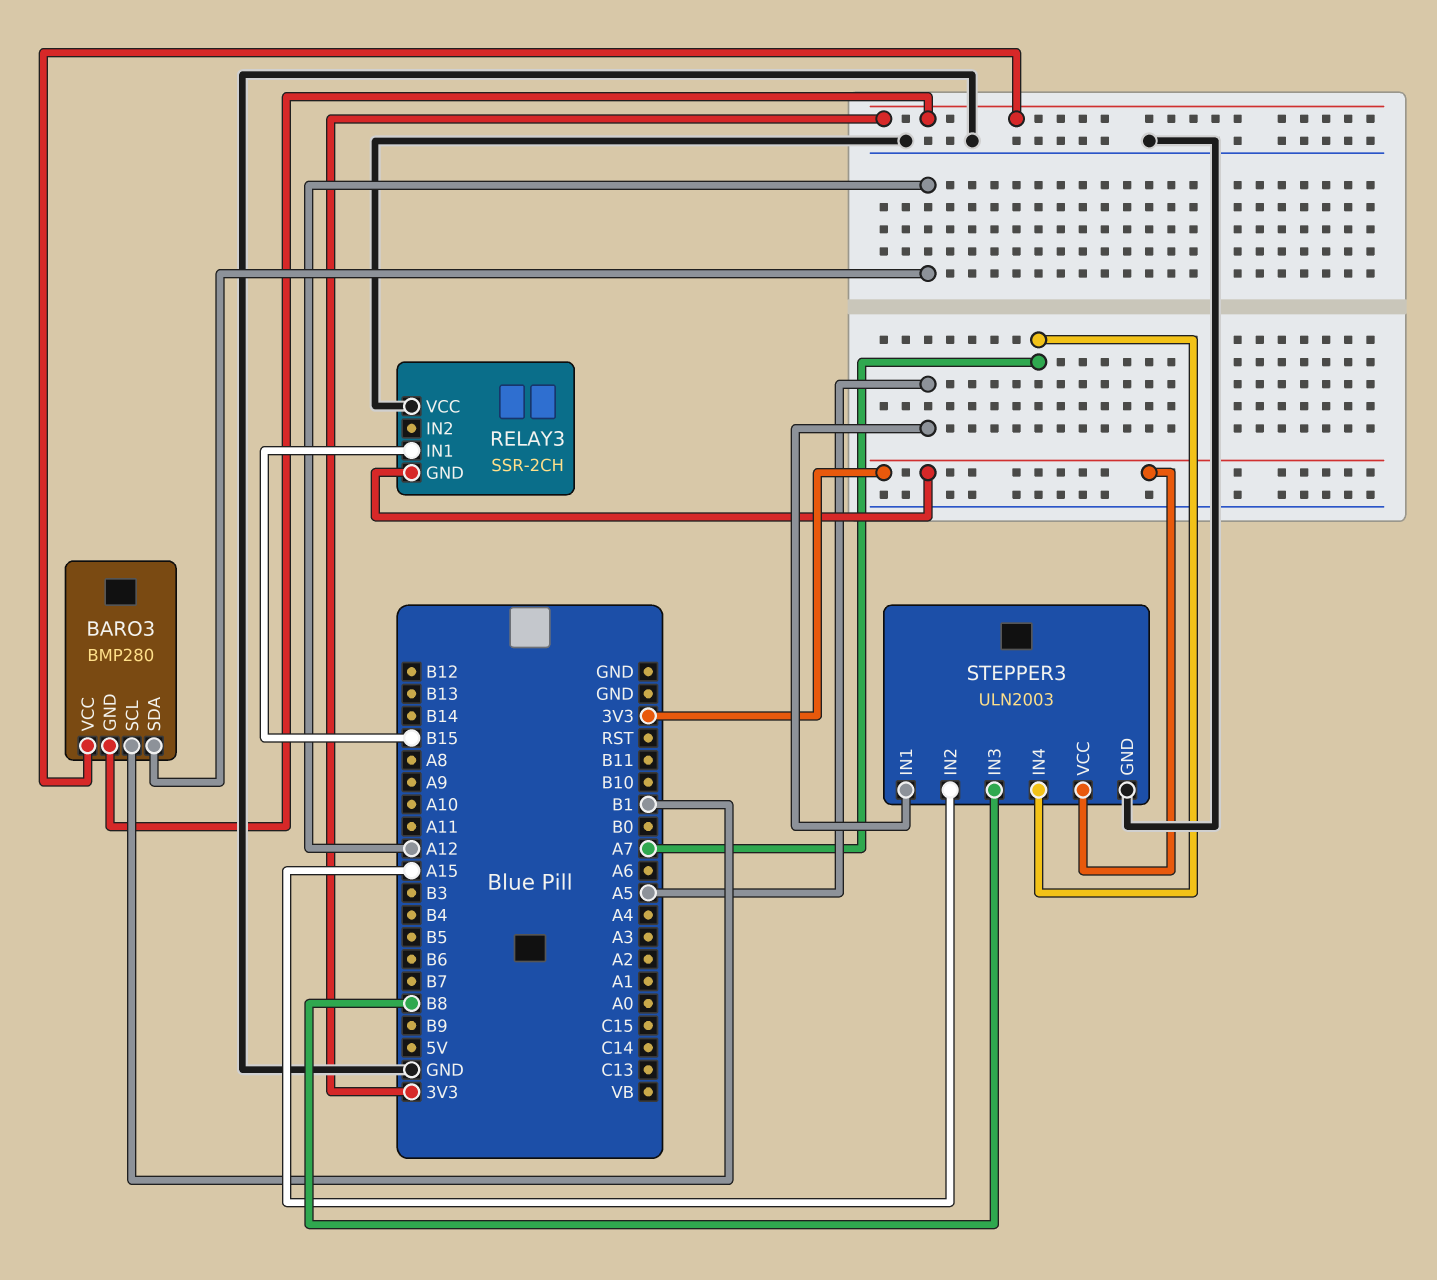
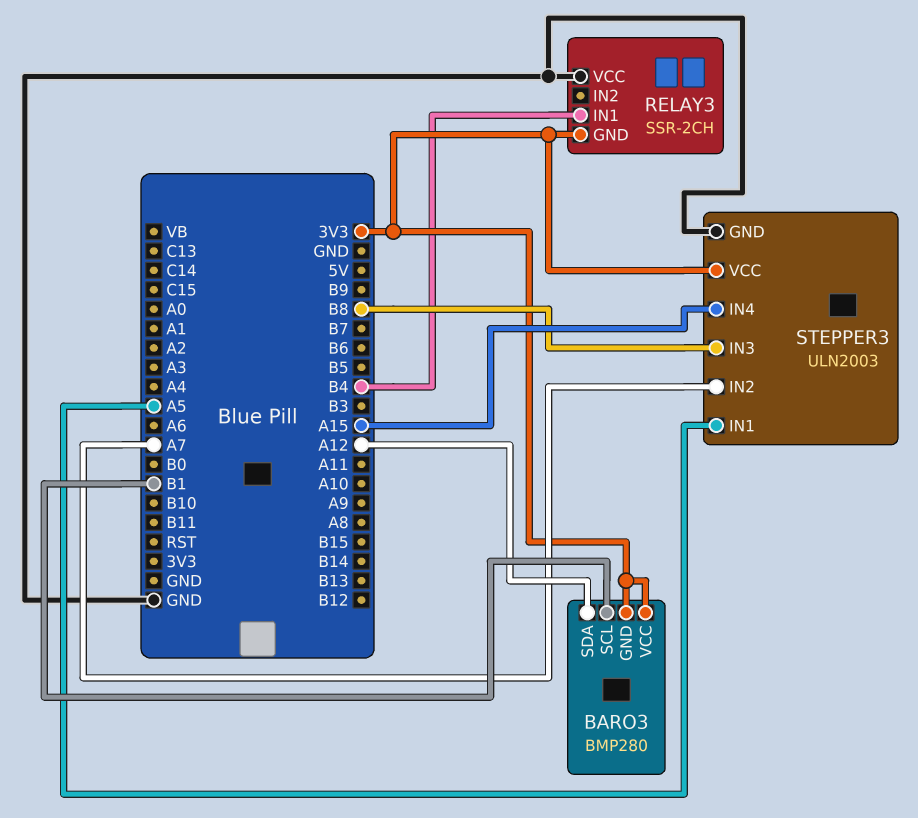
RELAY3 pin IN1: B15 -> B4
STEPPER3 pin IN2: A15 -> A7
STEPPER3 pin IN4: A7 -> A15

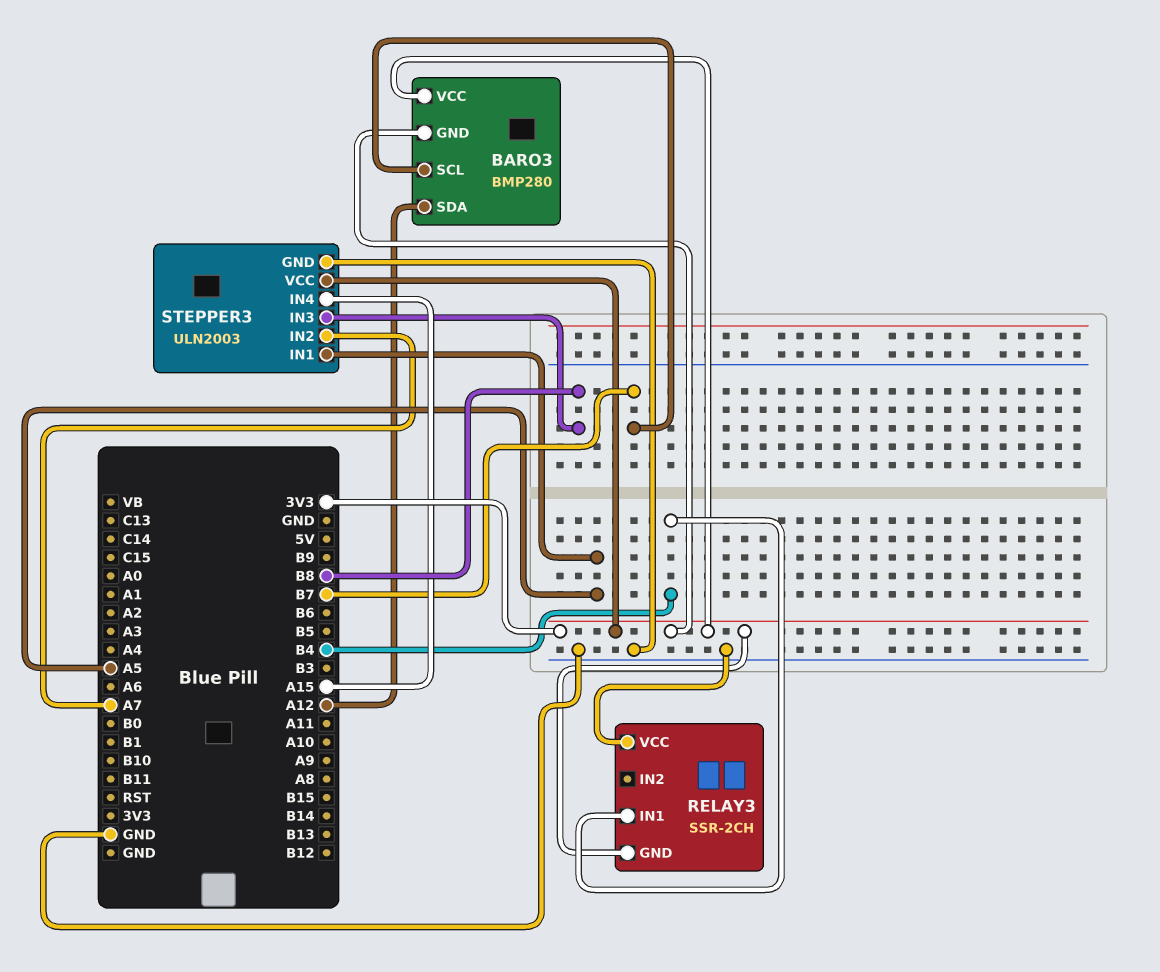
BARO3 pin SCL: B1 -> B7

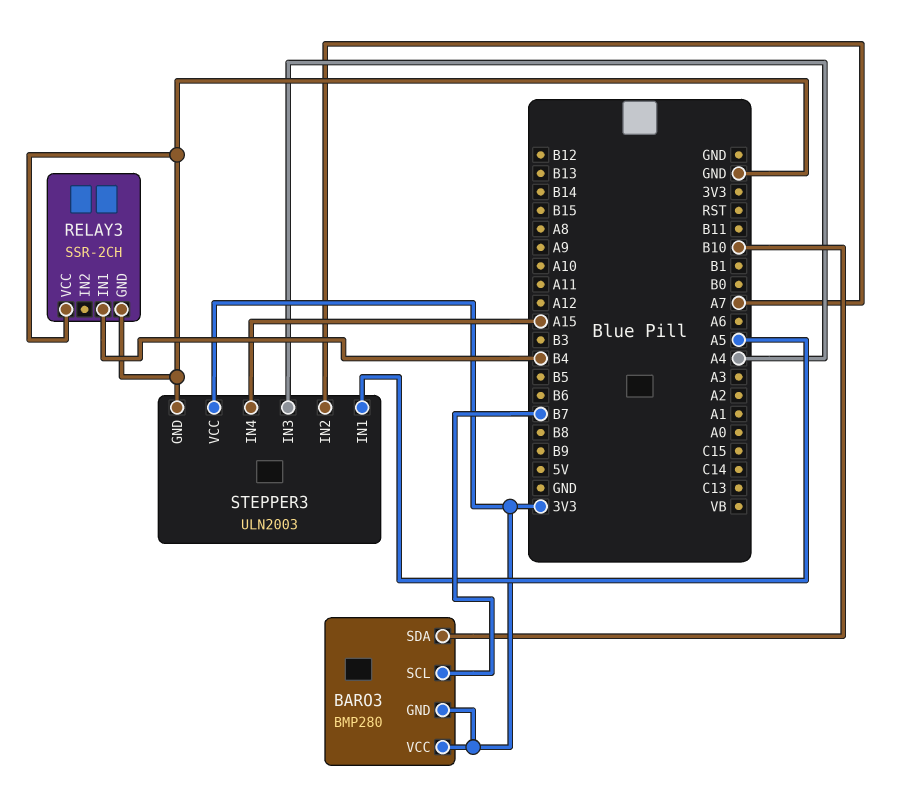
BARO3 pin SDA: A12 -> B10
RELAY3 pin GND: 3V3 -> GND
STEPPER3 pin IN3: B8 -> A4

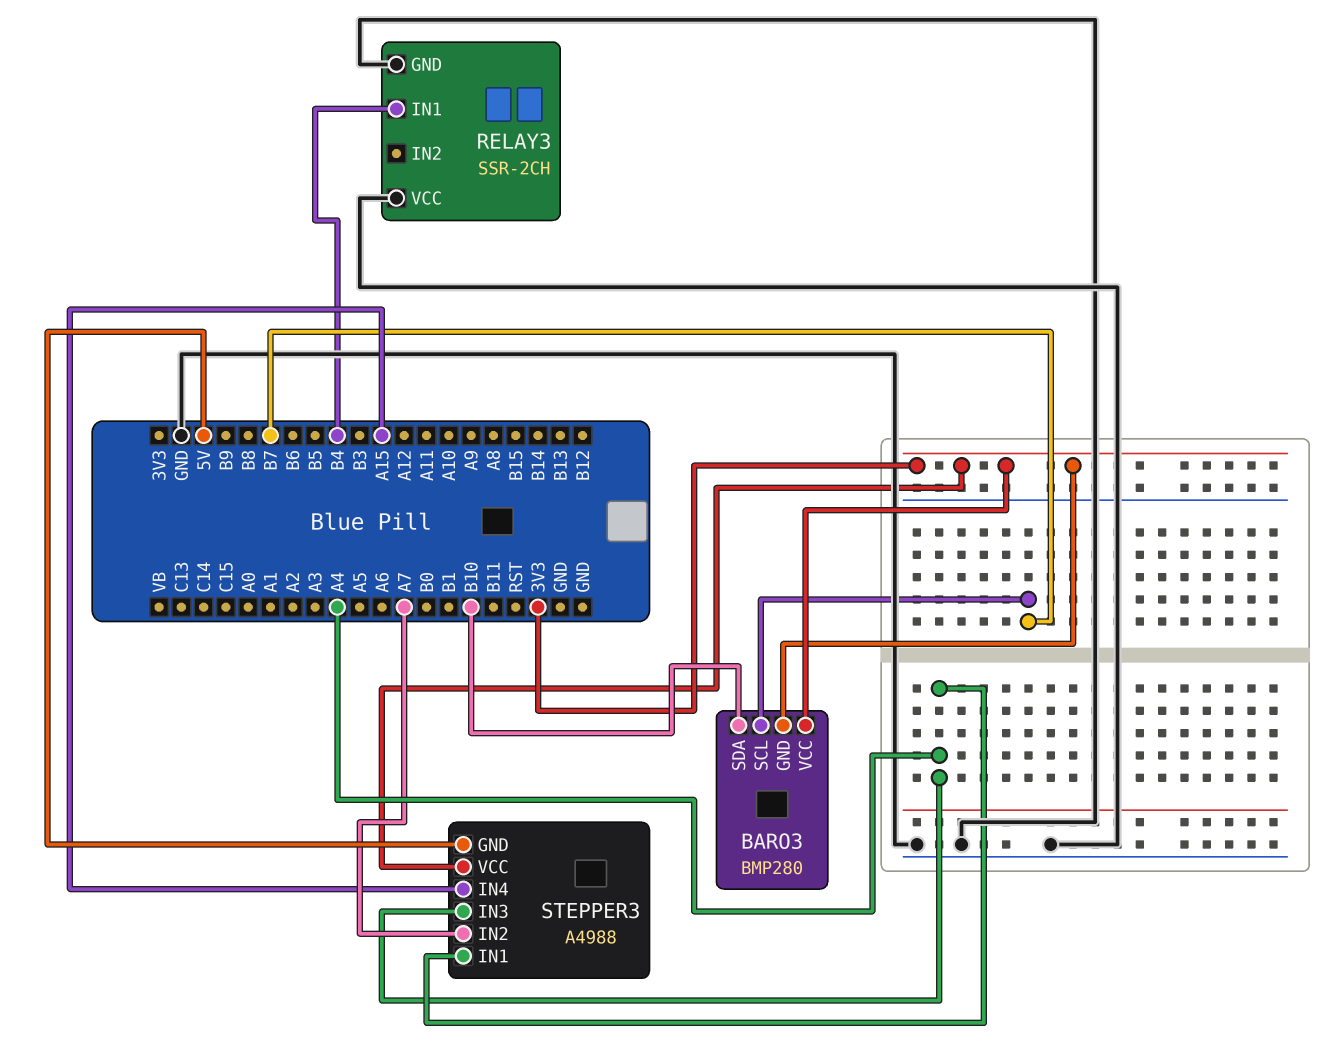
STEPPER3: ULN2003 -> A4988
STEPPER3 pin GND: GND -> 5V
STEPPER3 pin IN1: A5 -> A4

